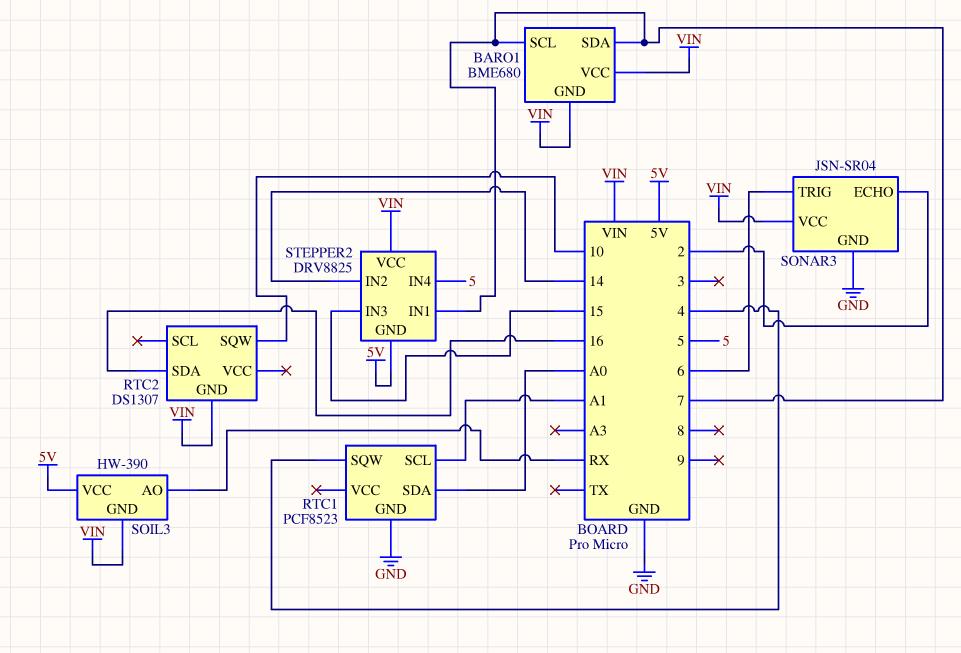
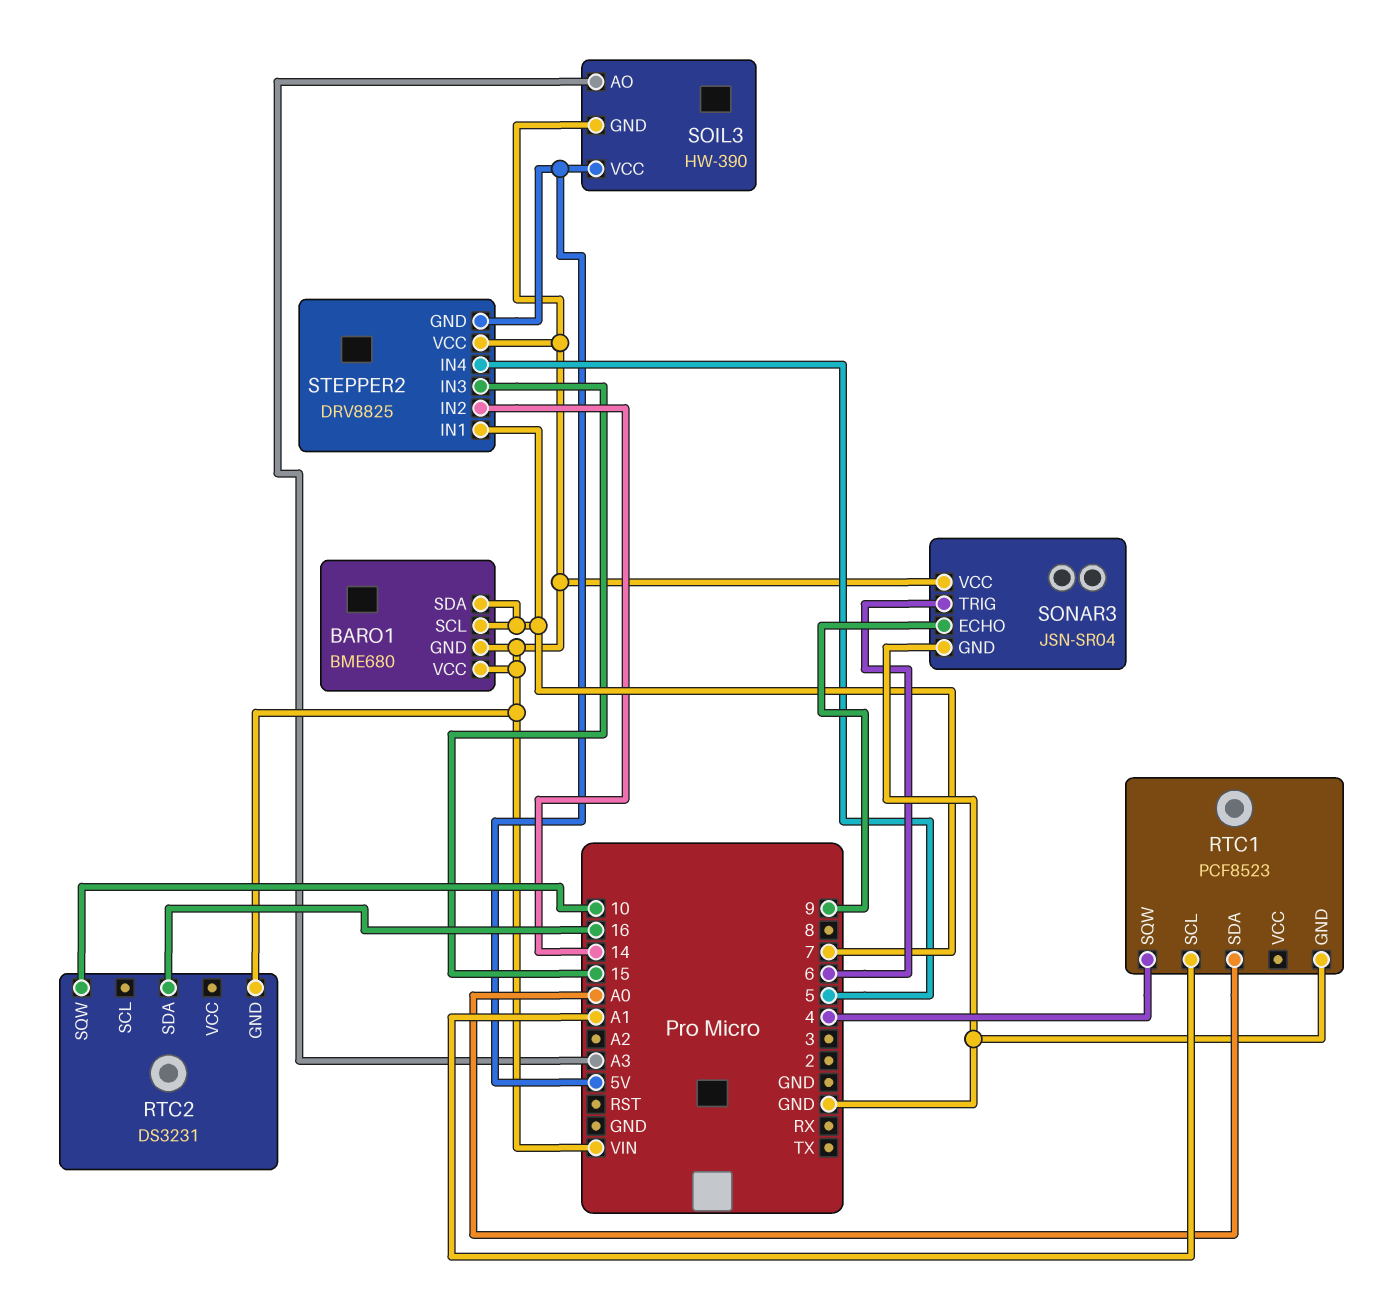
RTC2: DS1307 -> DS3231
SOIL3 pin AO: RX -> A3
SONAR3 pin ECHO: 2 -> 9

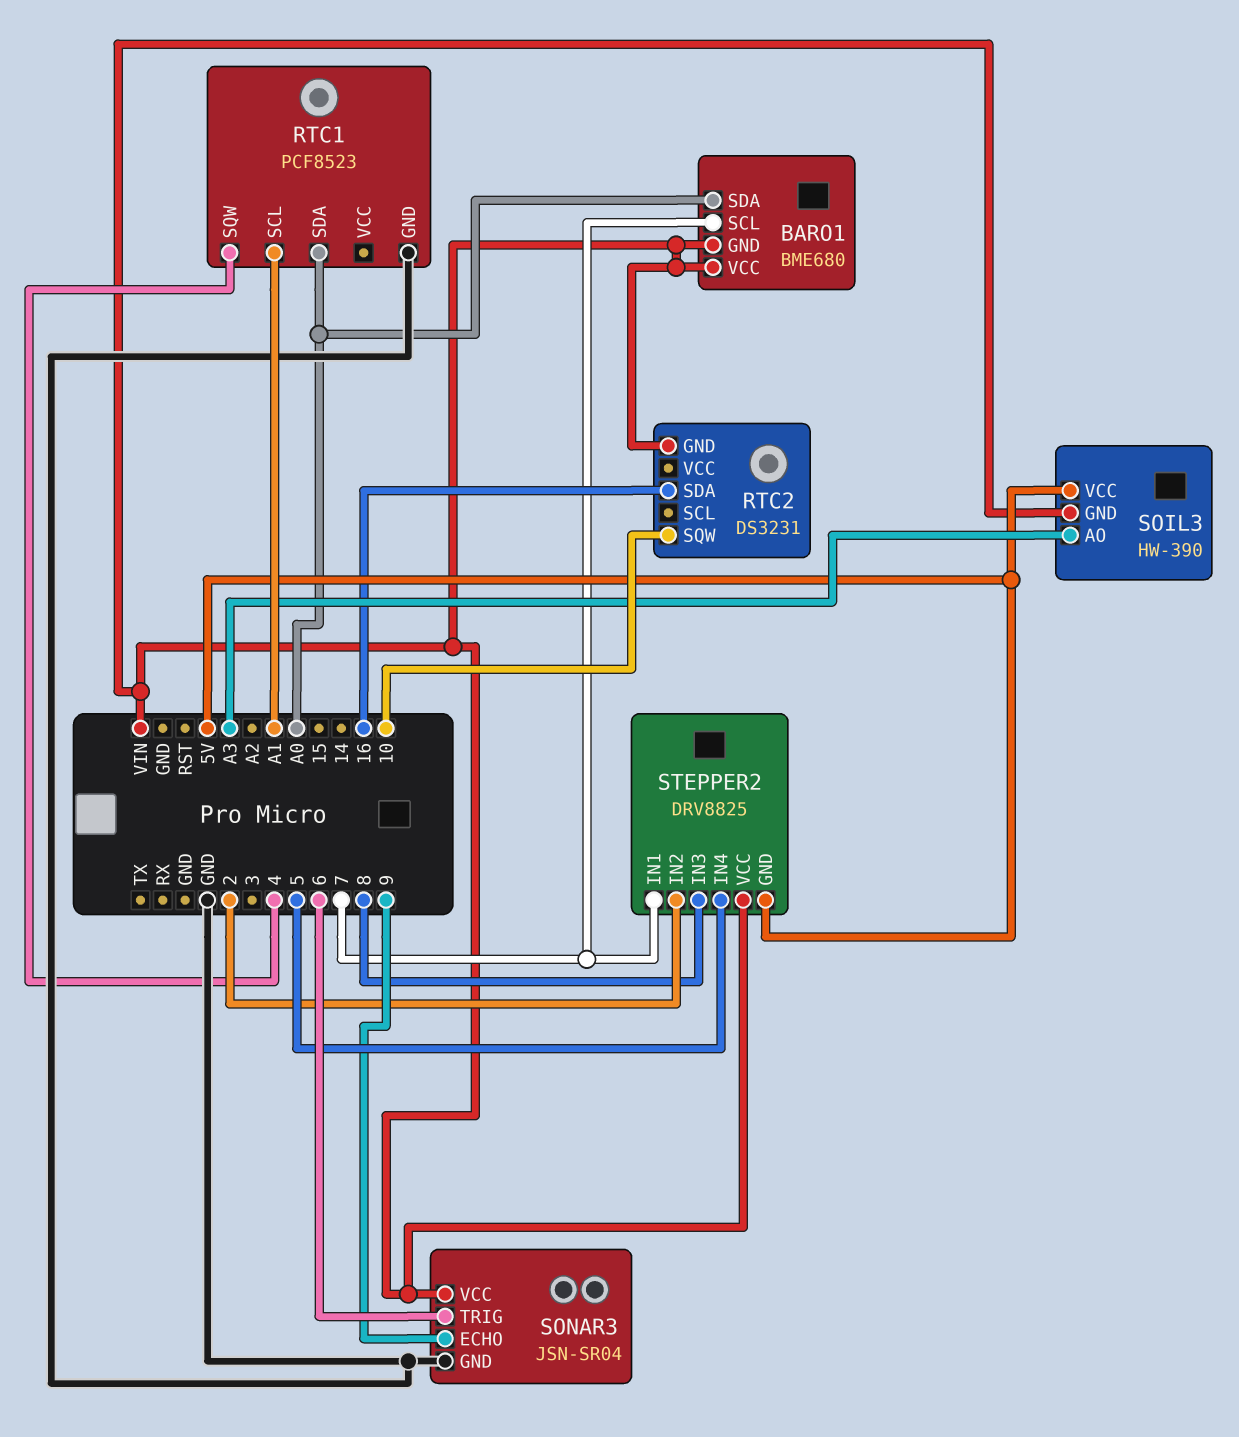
BARO1 pin SDA: 7 -> A0
STEPPER2 pin IN2: 14 -> 2
STEPPER2 pin IN3: 15 -> 8

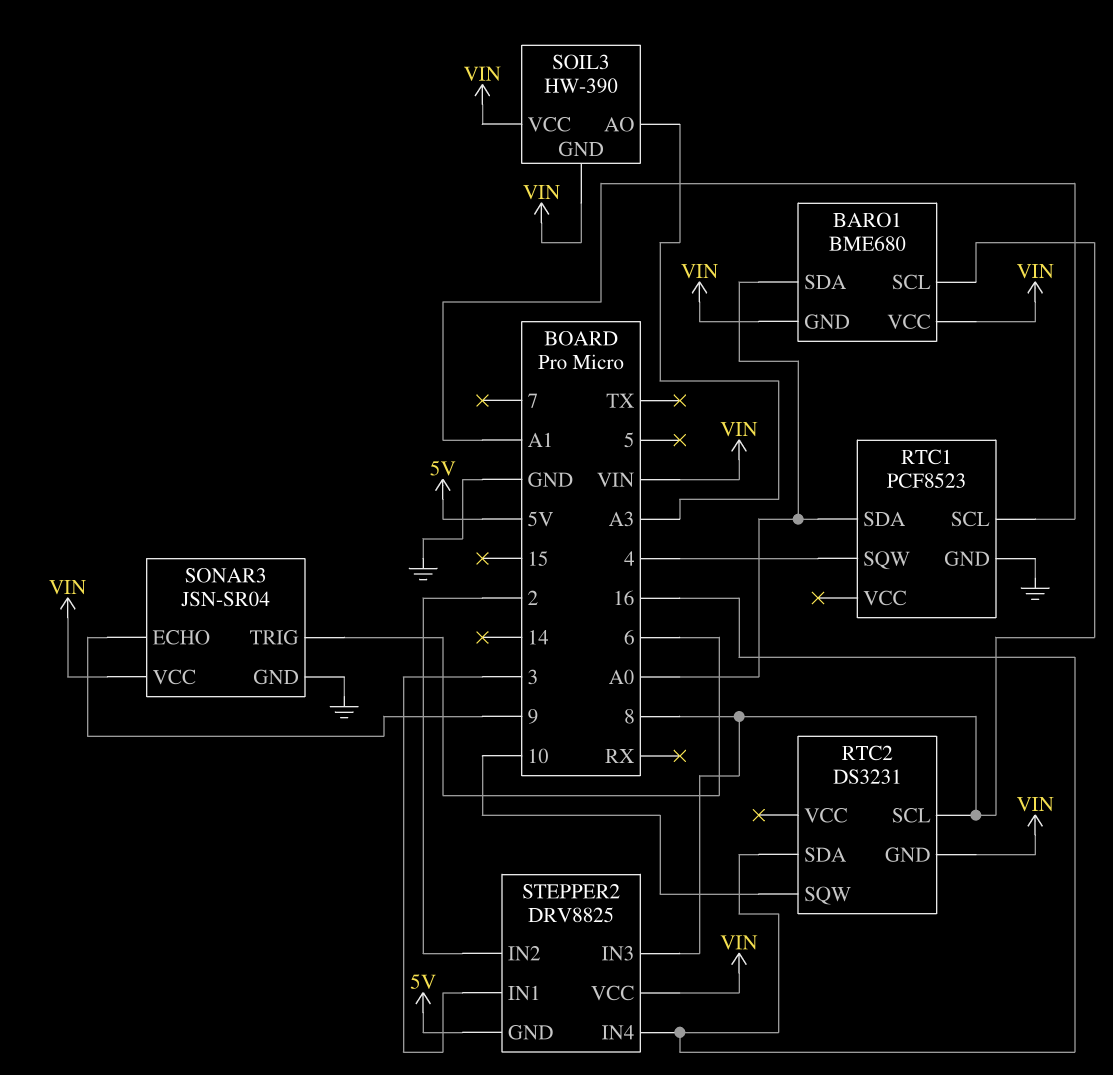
BARO1 pin SCL: 7 -> 8
RTC2 pin SCL: none -> 8
SOIL3 pin VCC: 5V -> VIN
STEPPER2 pin IN1: 7 -> 3
STEPPER2 pin IN4: 5 -> 16

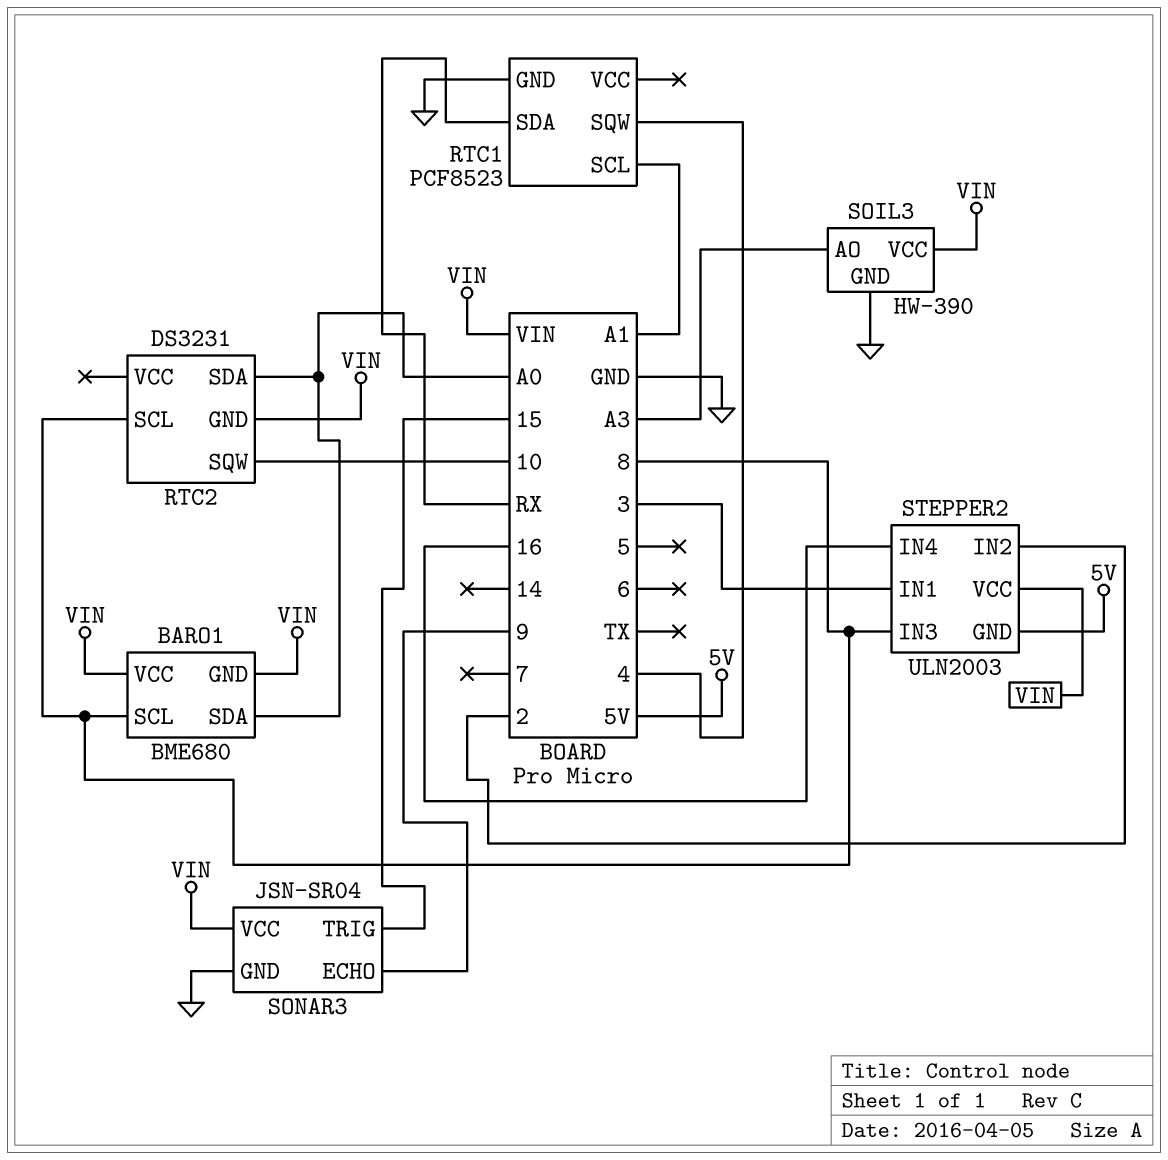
RTC1 pin SDA: A0 -> RX
RTC2 pin SDA: 16 -> A0
SOIL3 pin GND: VIN -> GND
SONAR3 pin TRIG: 6 -> 15
STEPPER2: DRV8825 -> ULN2003

